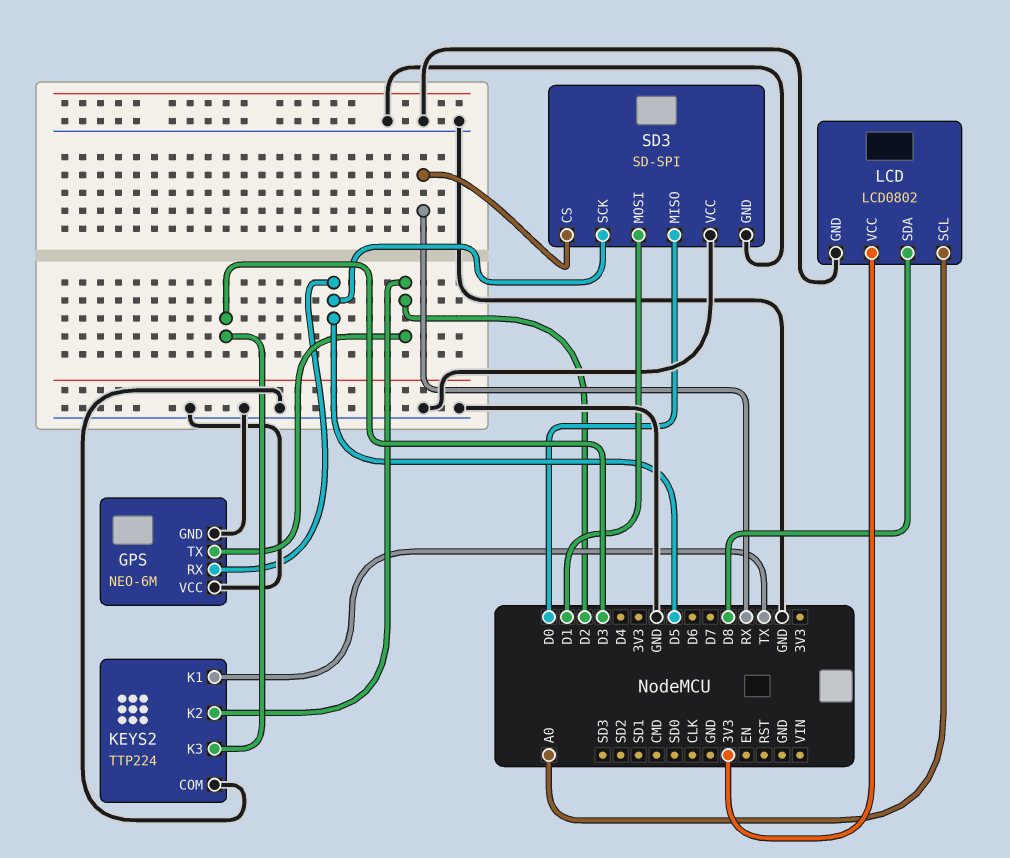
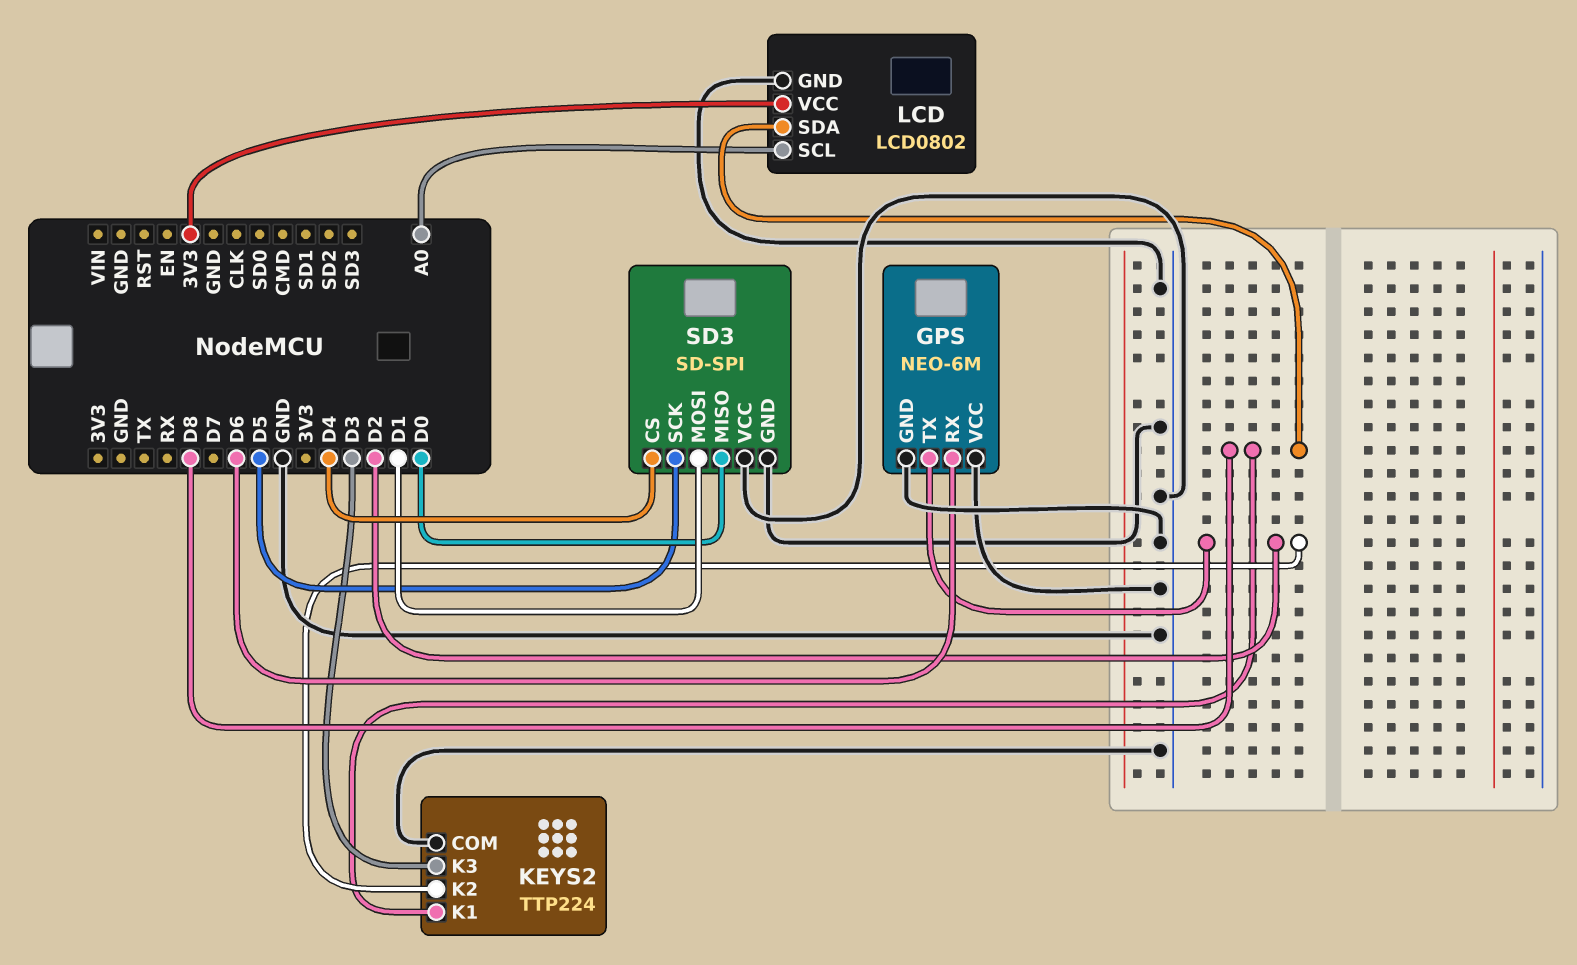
GPS pin RX: D5 -> D6
KEYS2 pin K1: TX -> D8
SD3 pin CS: RX -> D4

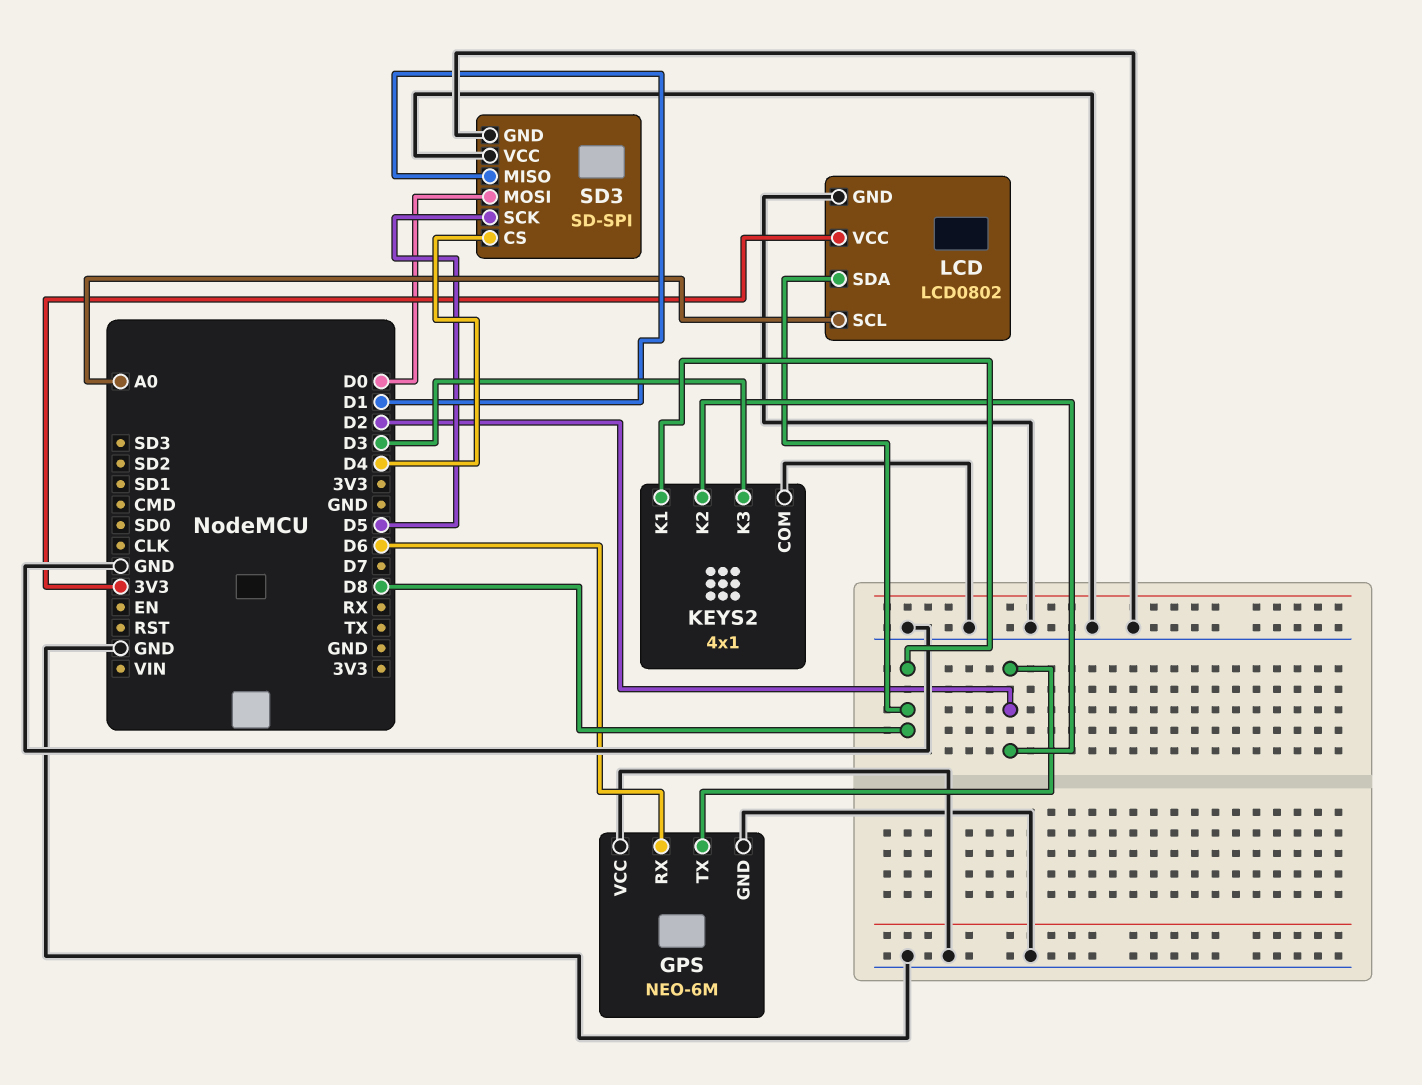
KEYS2: TTP224 -> 4x1
SD3 pin MISO: D0 -> D1
SD3 pin MOSI: D1 -> D0

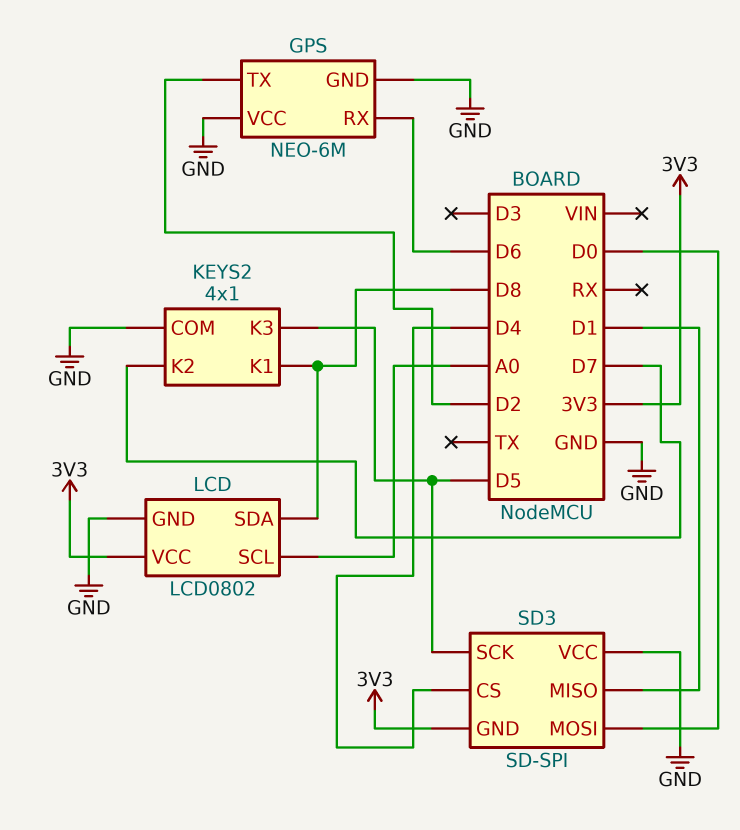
KEYS2 pin K2: D2 -> D7
KEYS2 pin K3: D3 -> D5
SD3 pin GND: GND -> 3V3

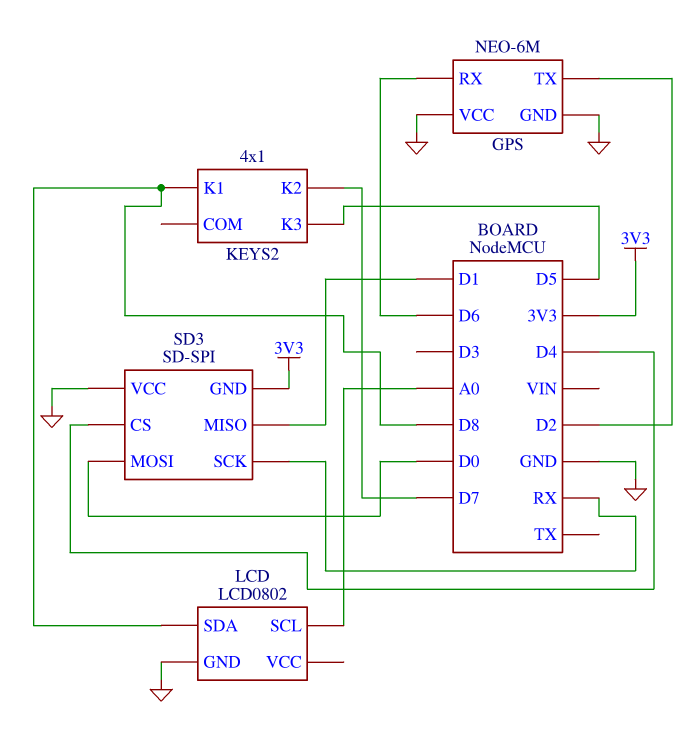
KEYS2 pin COM: GND -> none
LCD pin VCC: 3V3 -> none
SD3 pin SCK: D5 -> RX

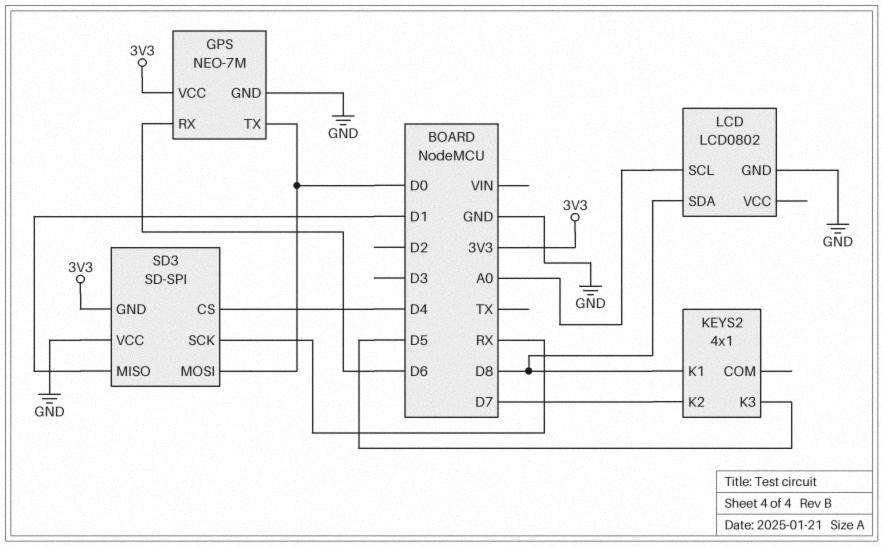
GPS: NEO-6M -> NEO-7M
GPS pin TX: D2 -> D0
GPS pin VCC: GND -> 3V3

